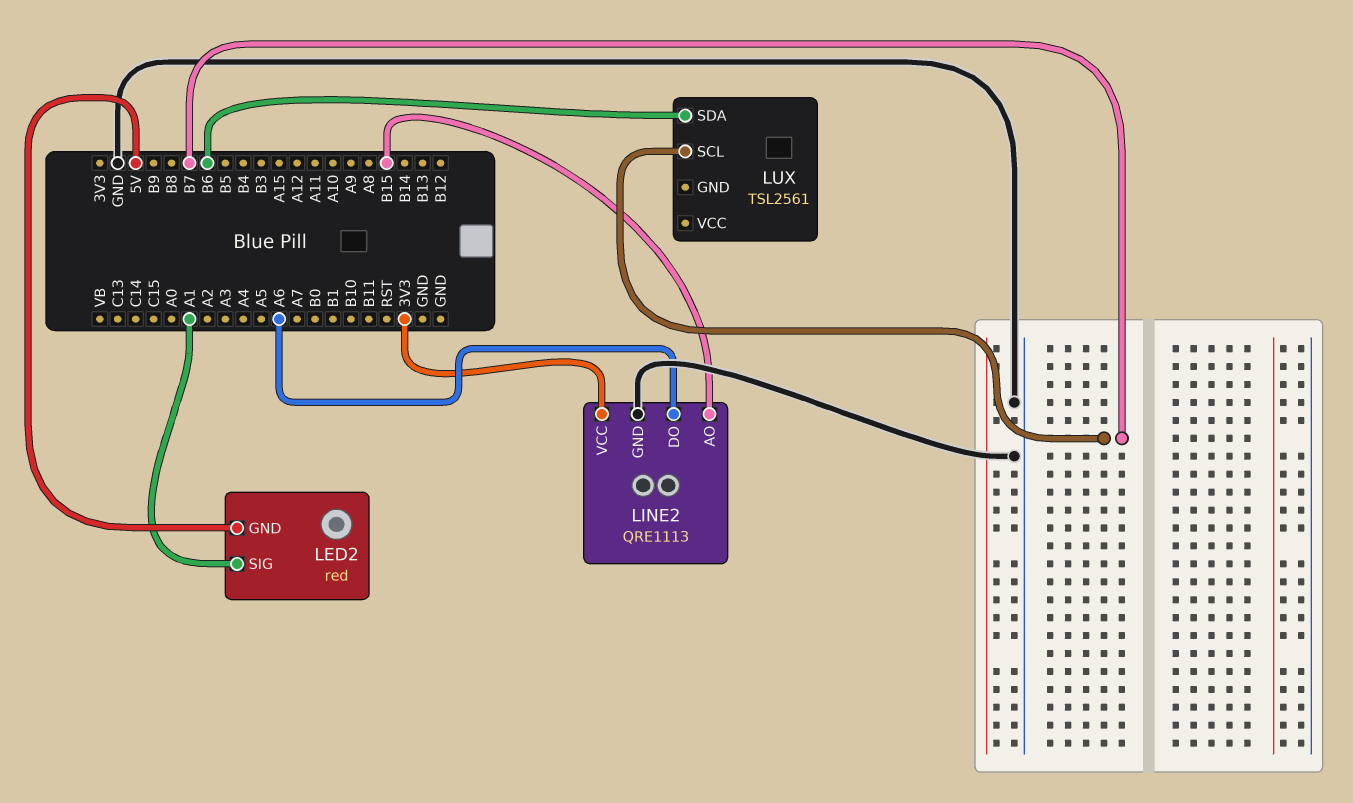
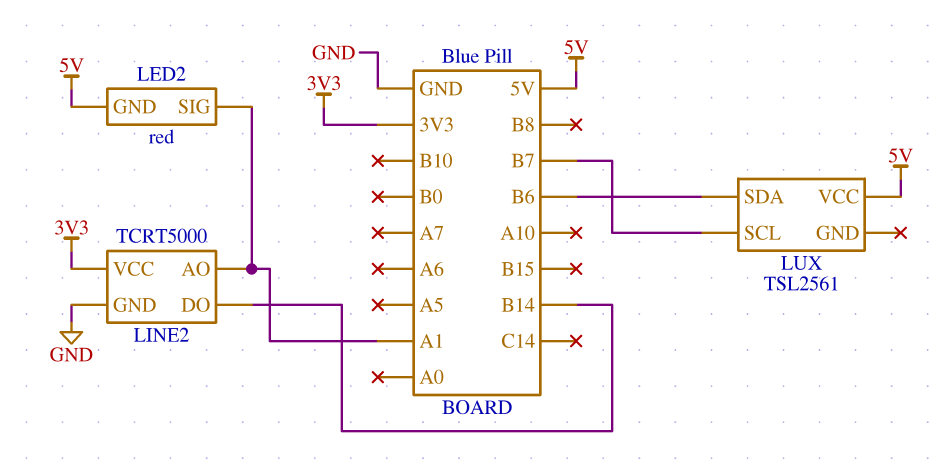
LINE2: QRE1113 -> TCRT5000
LINE2 pin AO: B15 -> A1
LINE2 pin DO: A6 -> B14
LUX pin VCC: none -> 5V

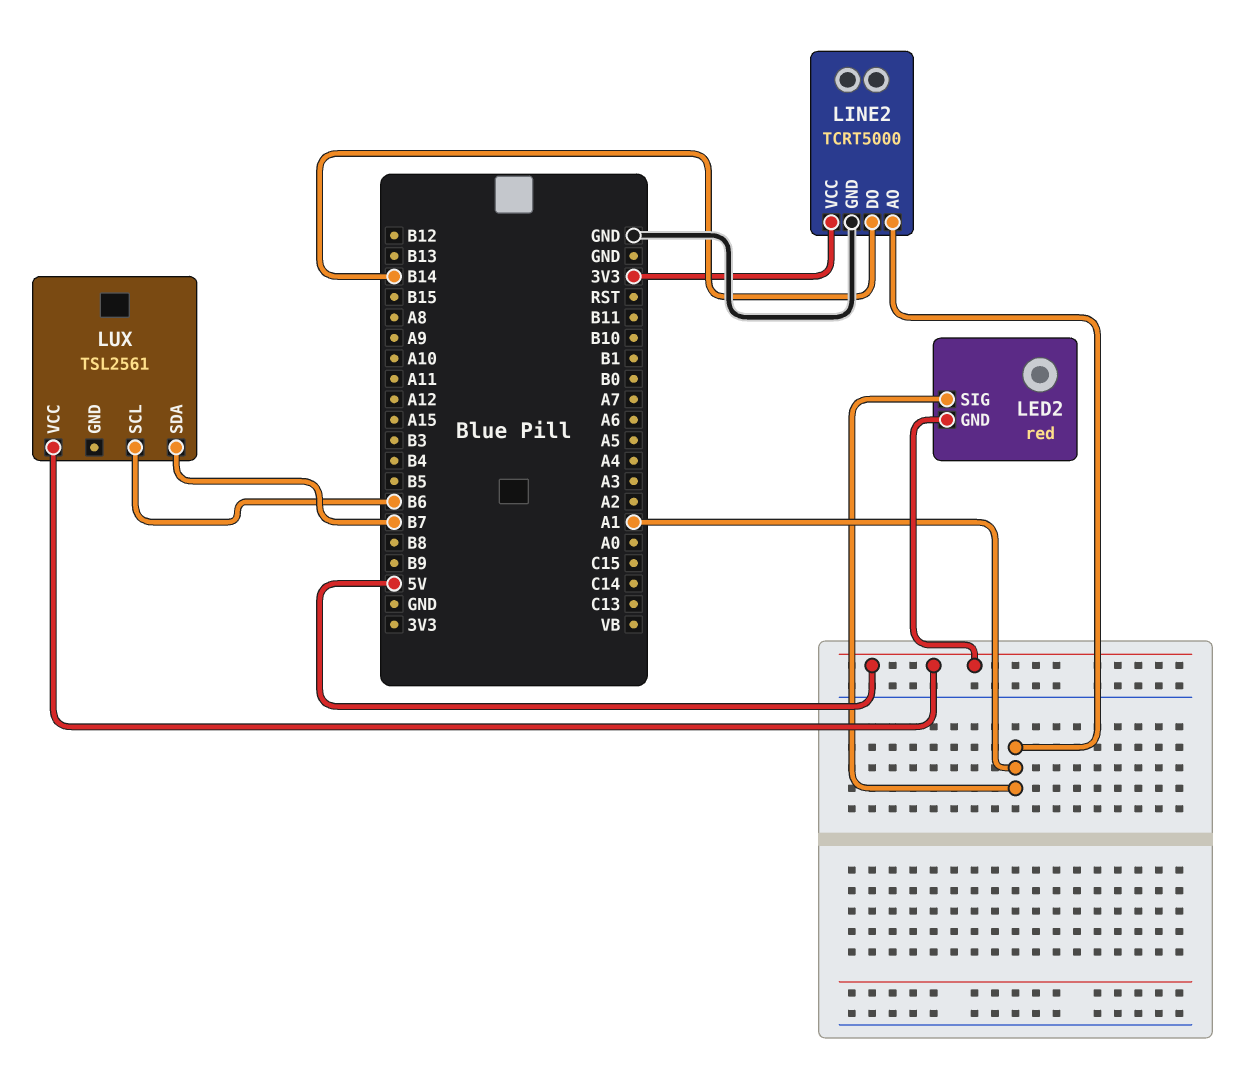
LUX pin SCL: B7 -> B6
LUX pin SDA: B6 -> B7

